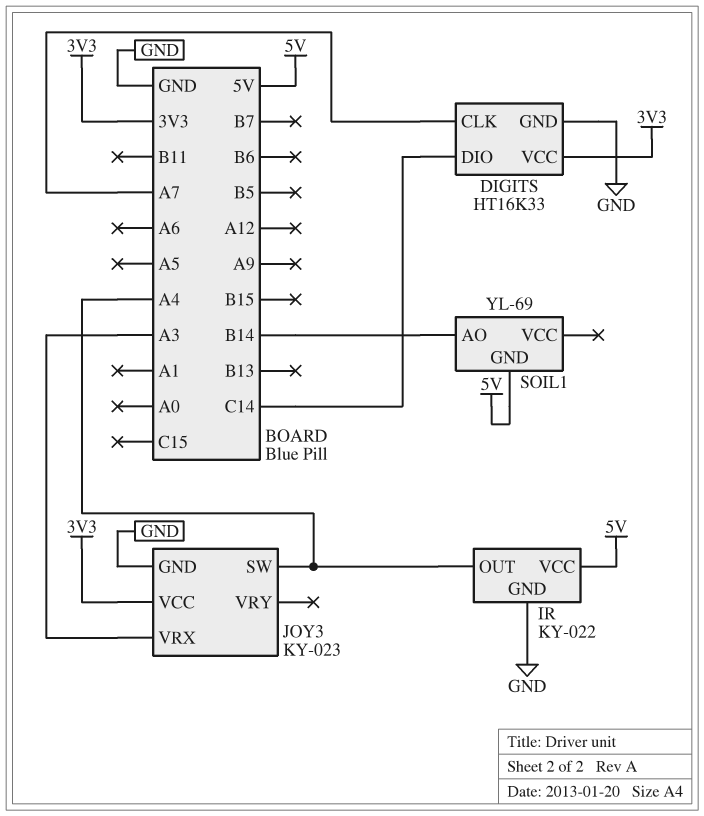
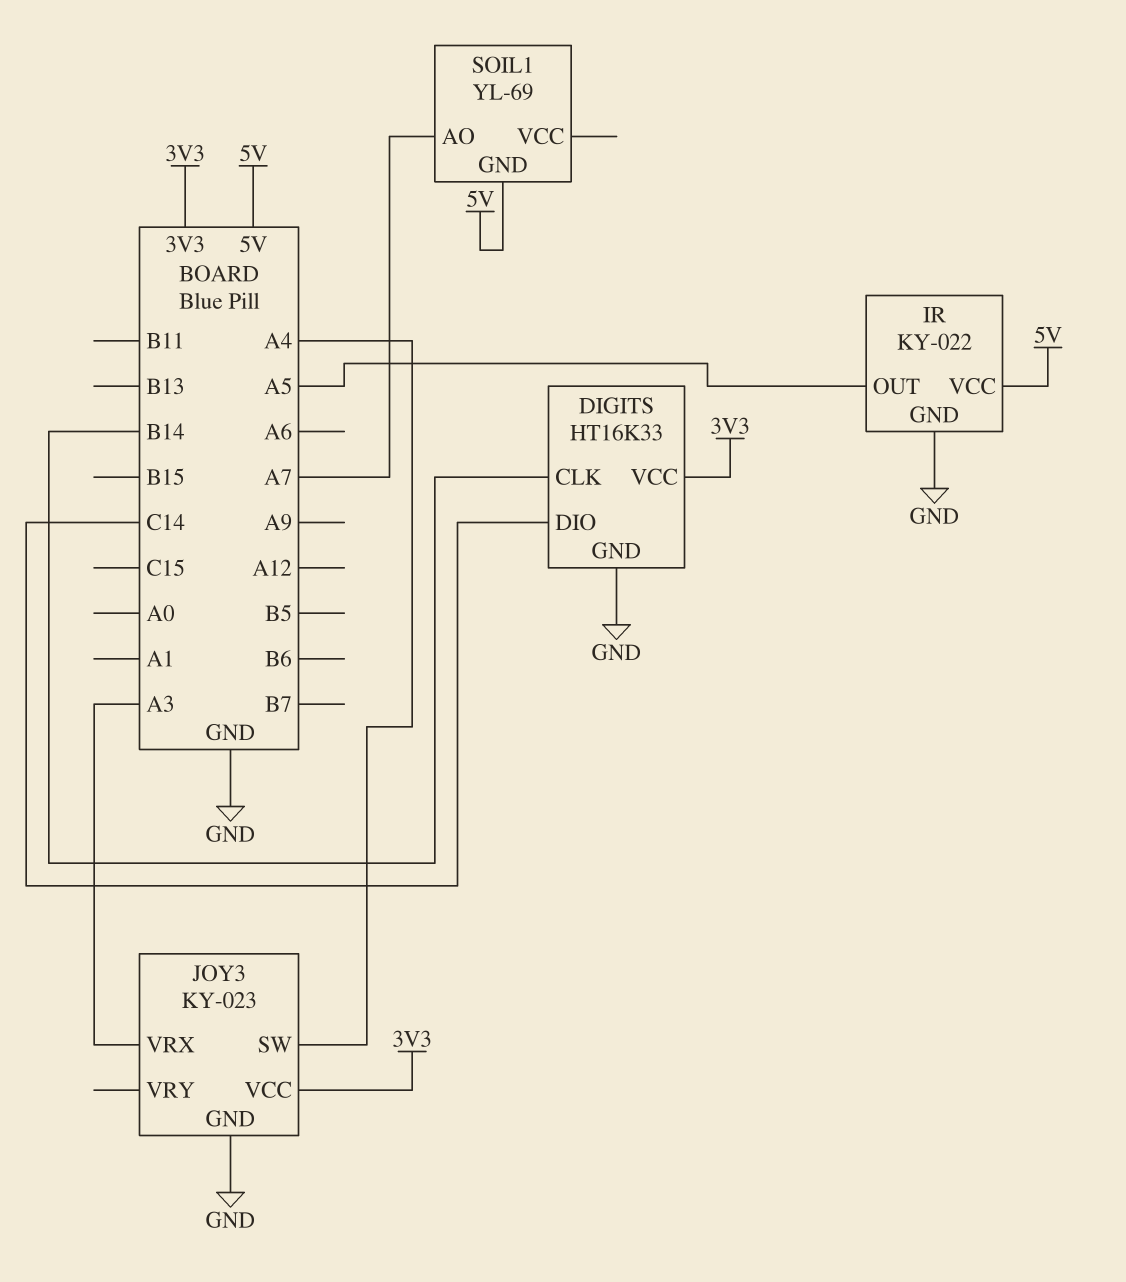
DIGITS pin CLK: A7 -> B14
IR pin OUT: A4 -> A5
SOIL1 pin AO: B14 -> A7

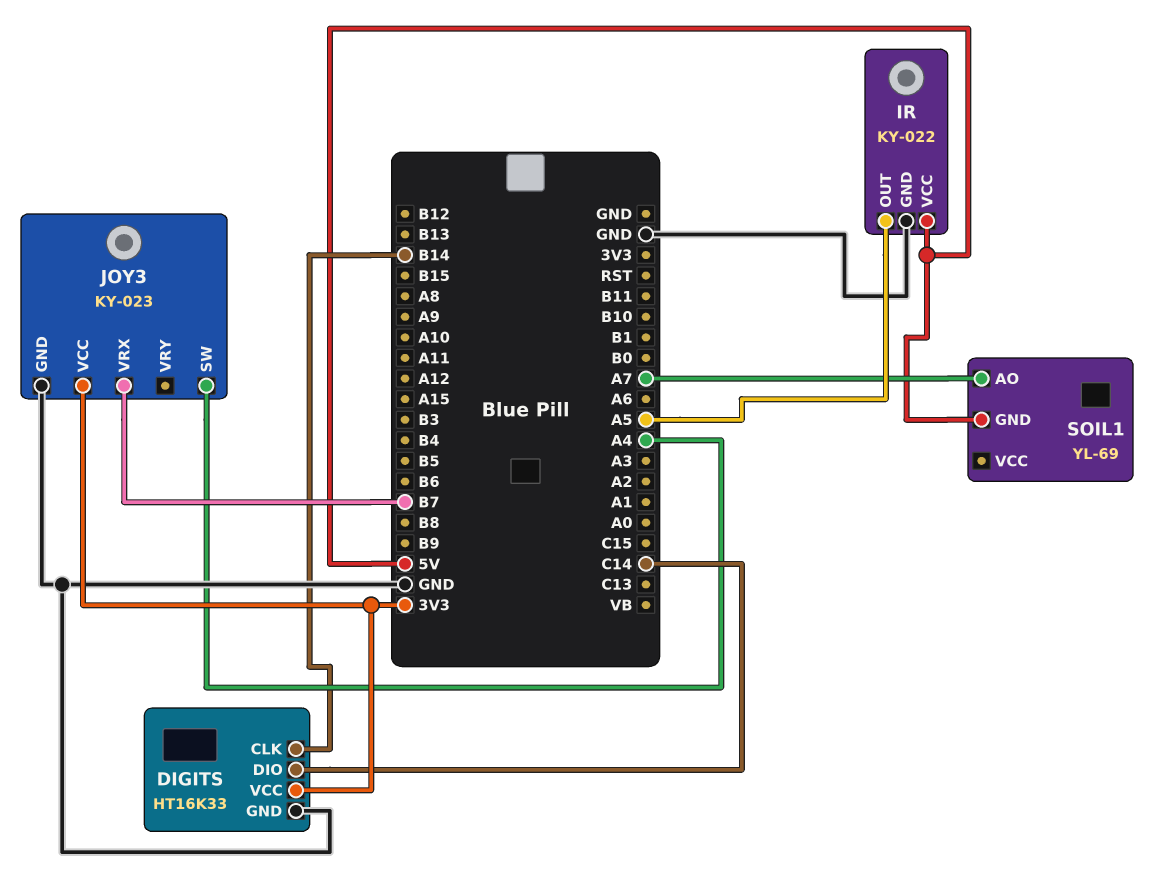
JOY3 pin VRX: A3 -> B7

